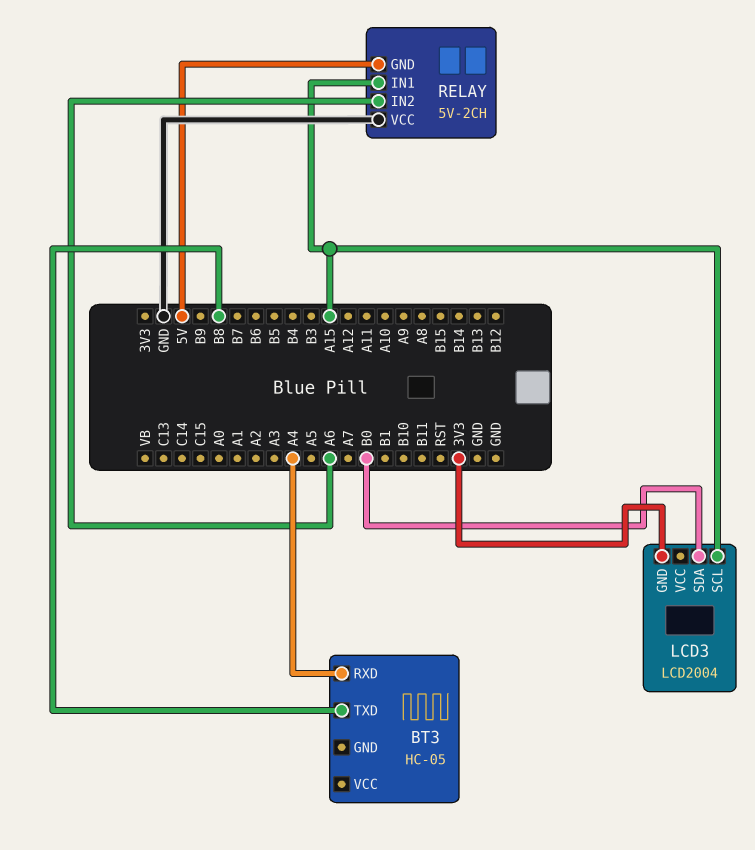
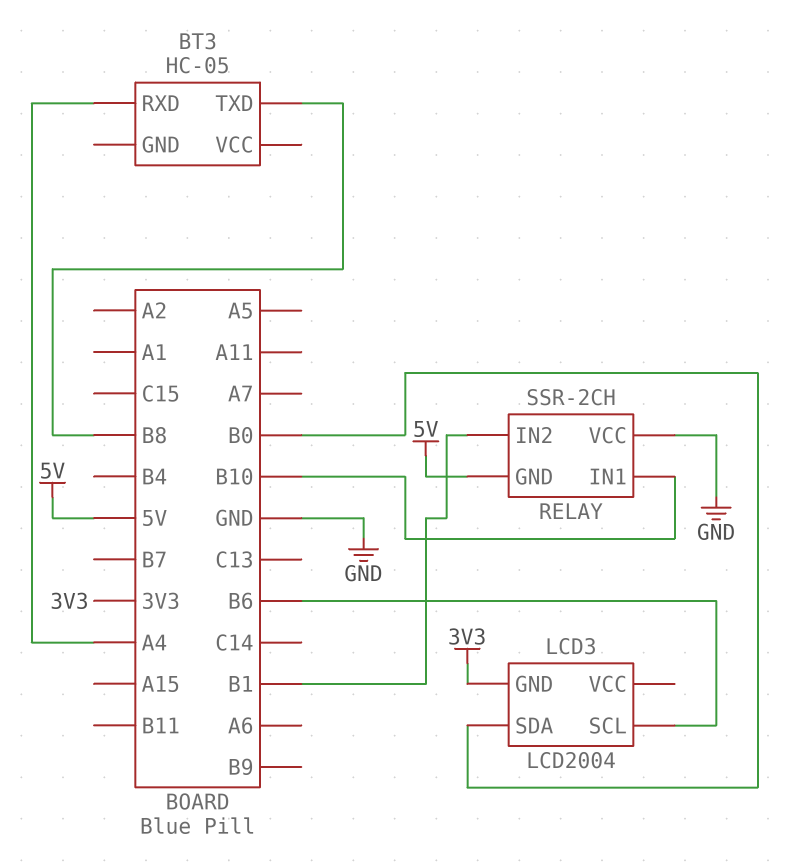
LCD3 pin SCL: A15 -> B6
RELAY: 5V-2CH -> SSR-2CH
RELAY pin IN1: A15 -> B10
RELAY pin IN2: A6 -> B1

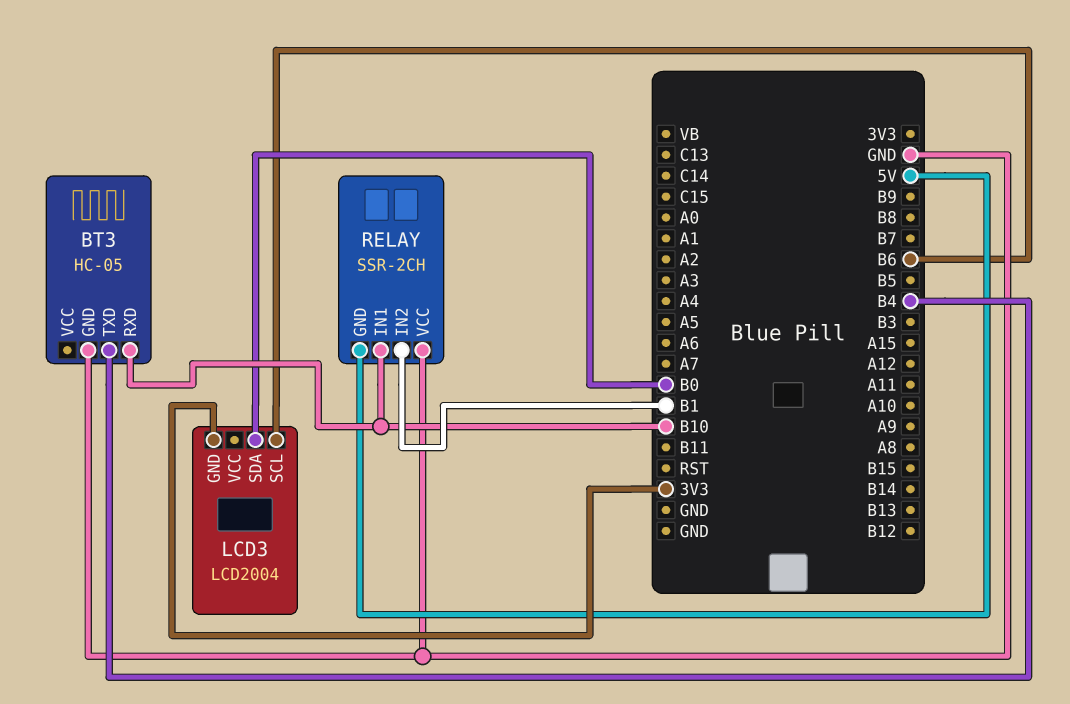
BT3 pin GND: none -> GND
BT3 pin RXD: A4 -> B10
BT3 pin TXD: B8 -> B4

